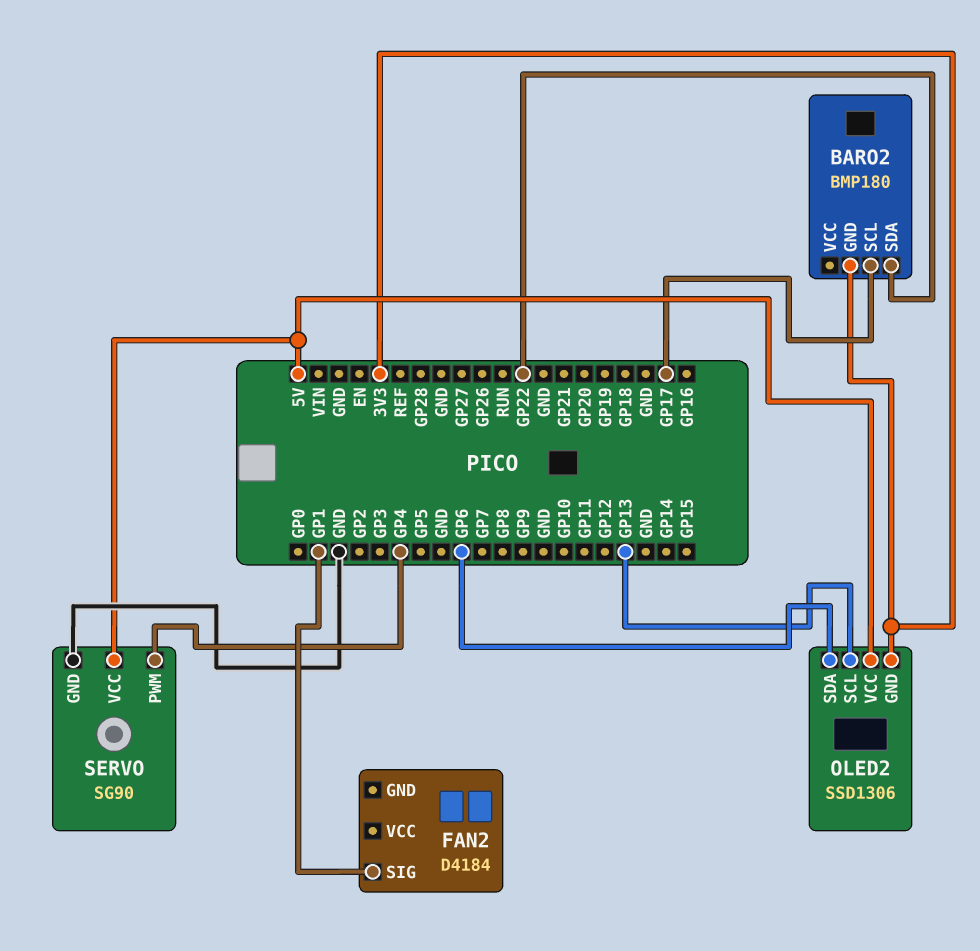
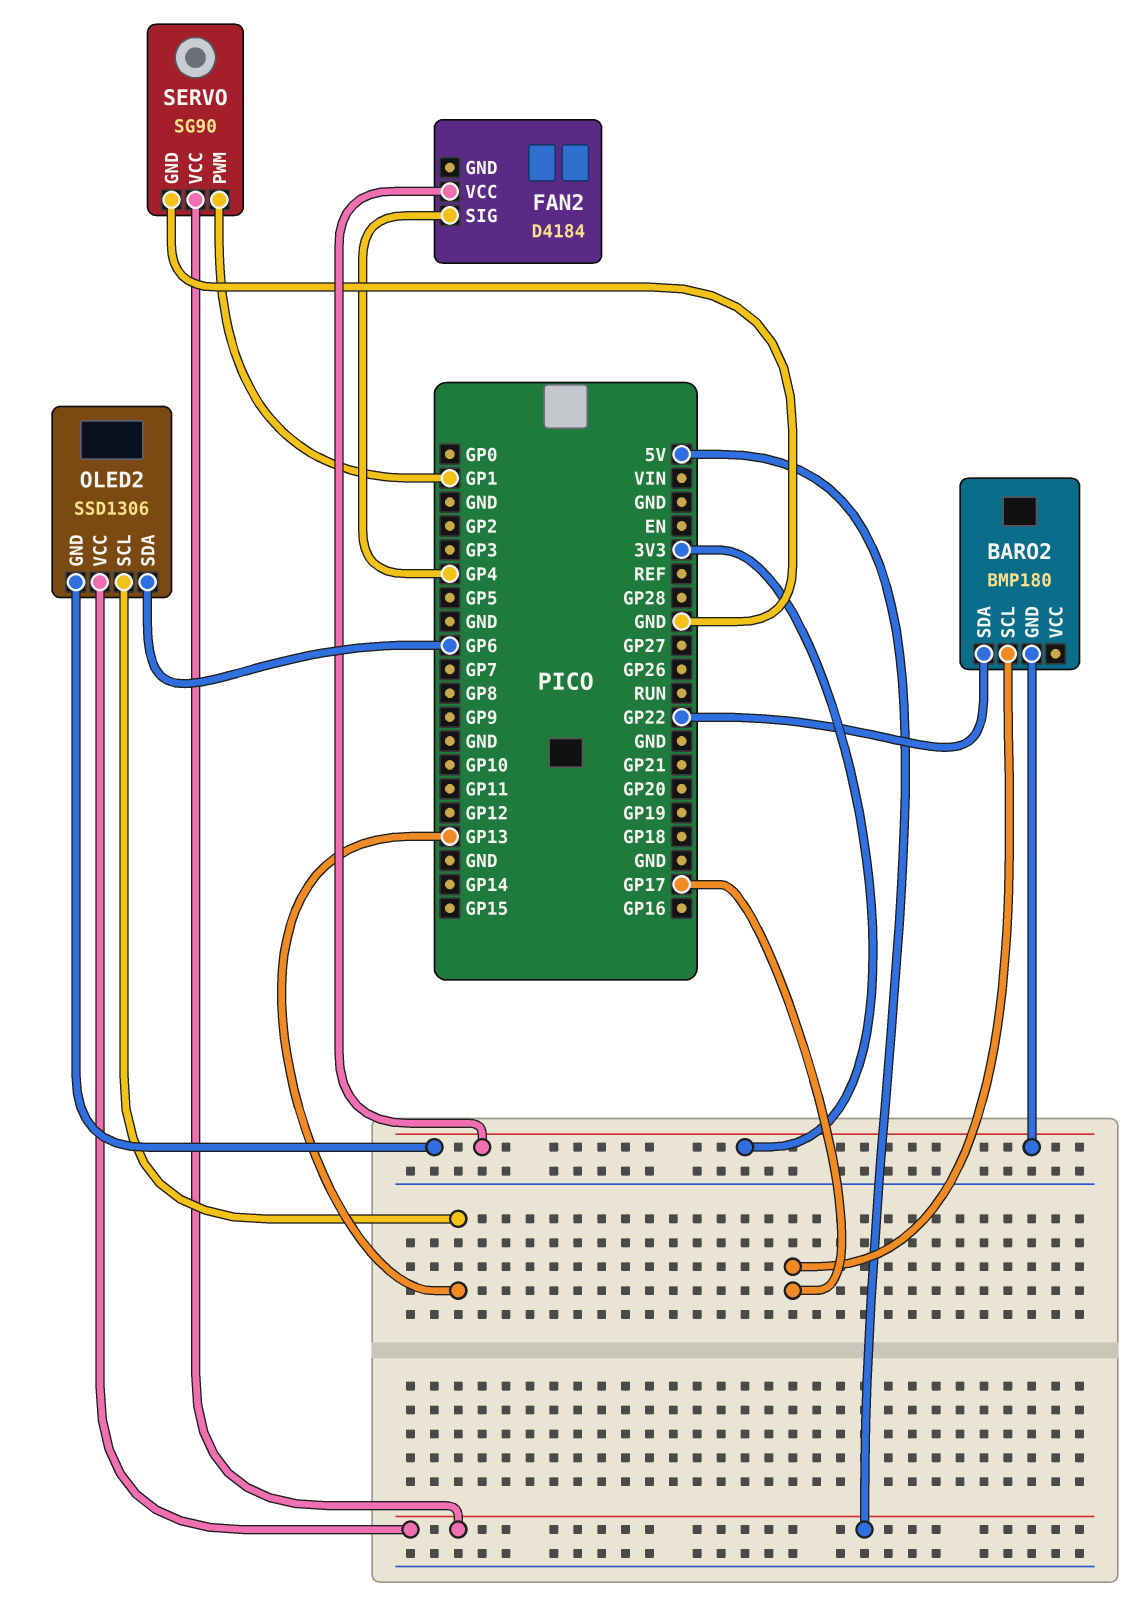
FAN2 pin SIG: GP1 -> GP4
FAN2 pin VCC: none -> 3V3
SERVO pin PWM: GP4 -> GP1

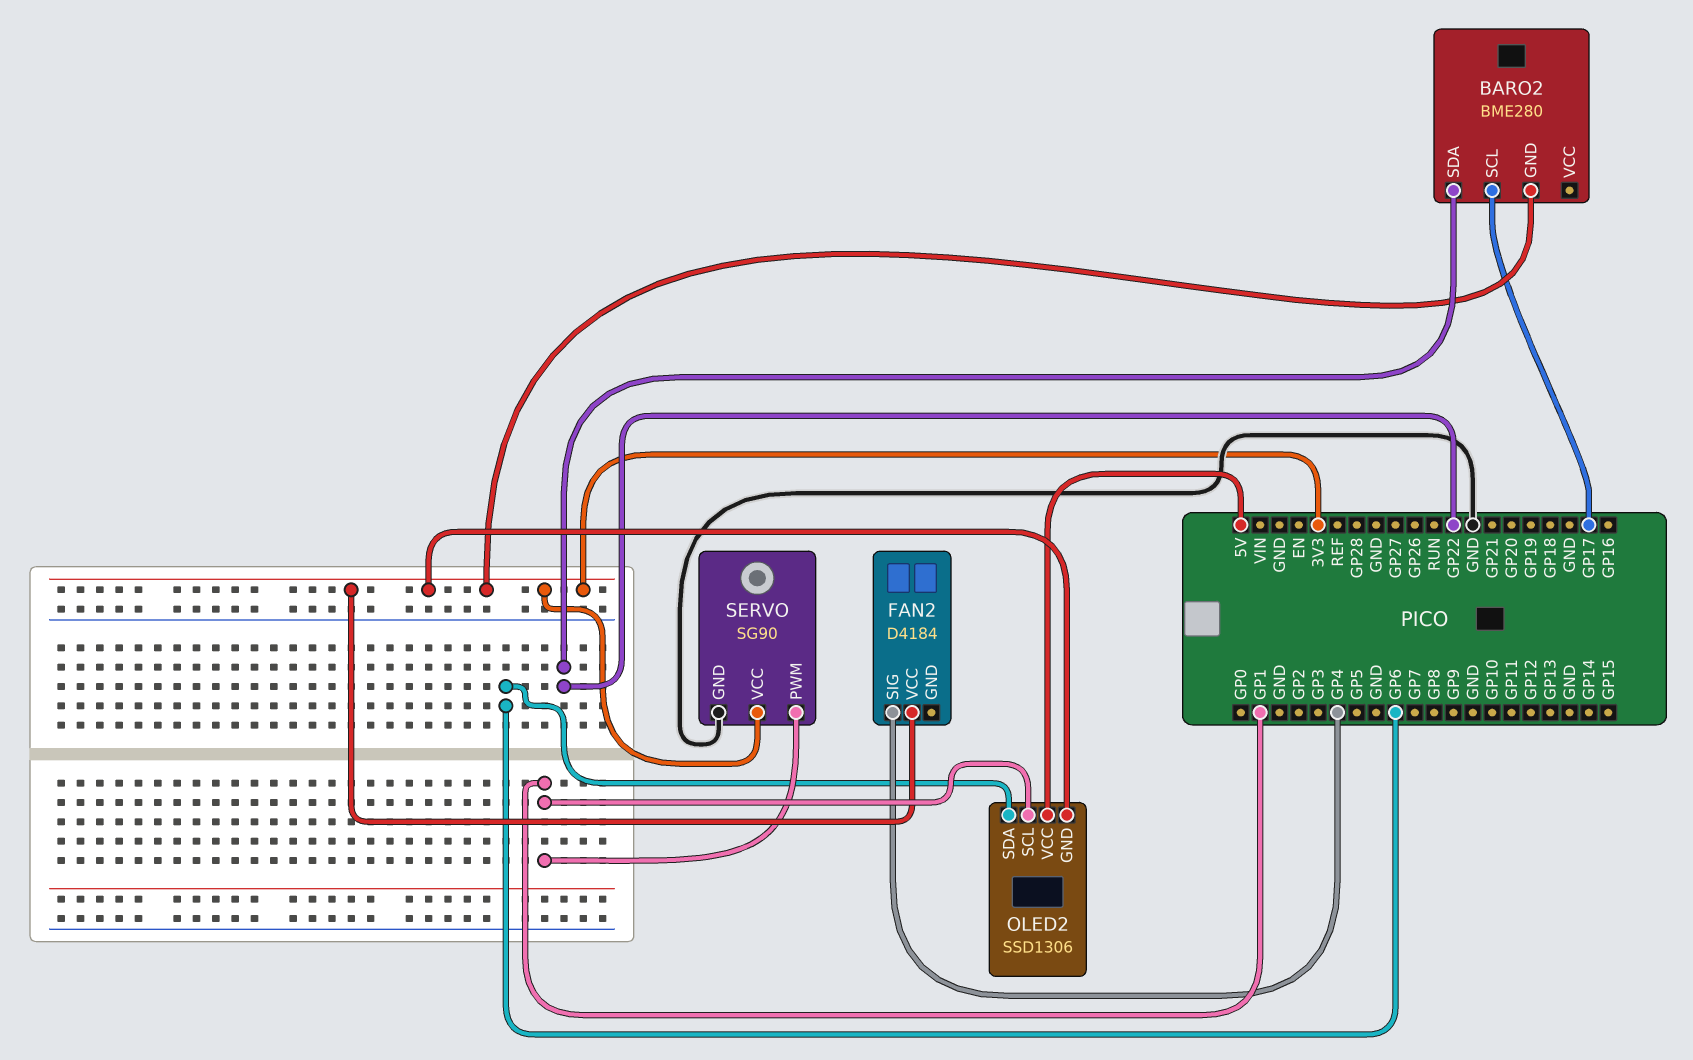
BARO2: BMP180 -> BME280
OLED2 pin SCL: GP13 -> GP1
SERVO pin VCC: 5V -> 3V3

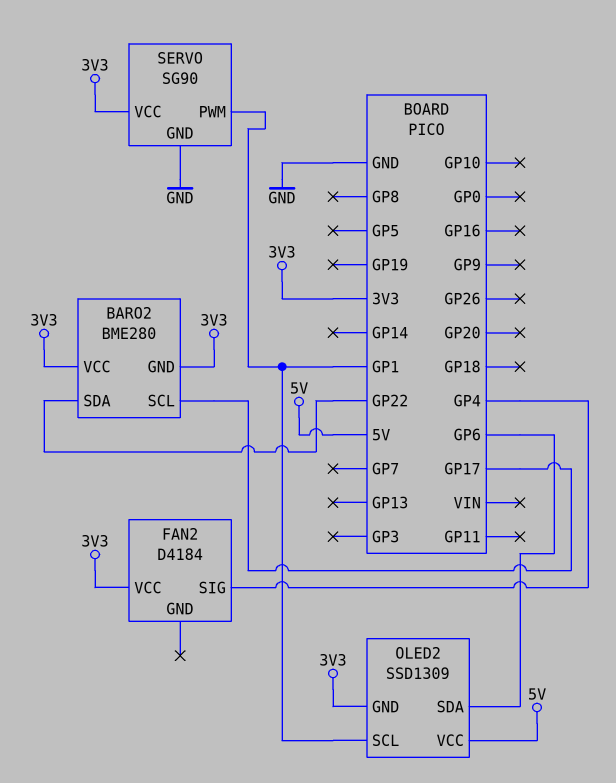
BARO2 pin VCC: none -> 3V3
OLED2: SSD1306 -> SSD1309

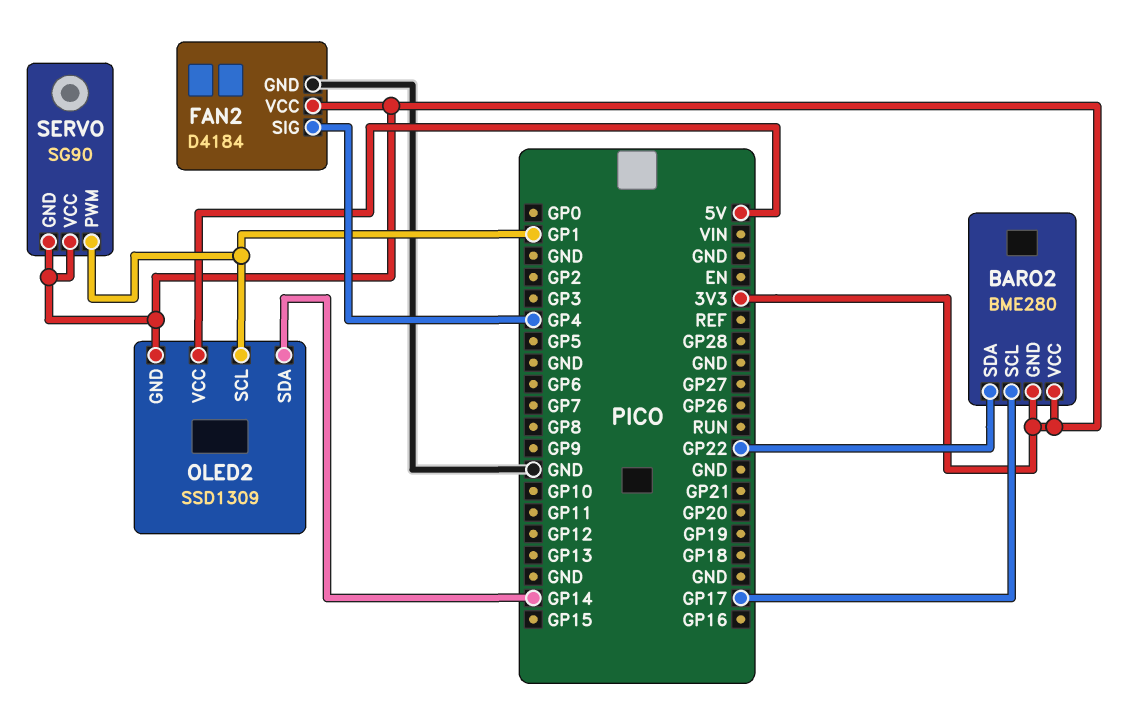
FAN2 pin GND: none -> GND
OLED2 pin SDA: GP6 -> GP14
SERVO pin GND: GND -> 3V3

